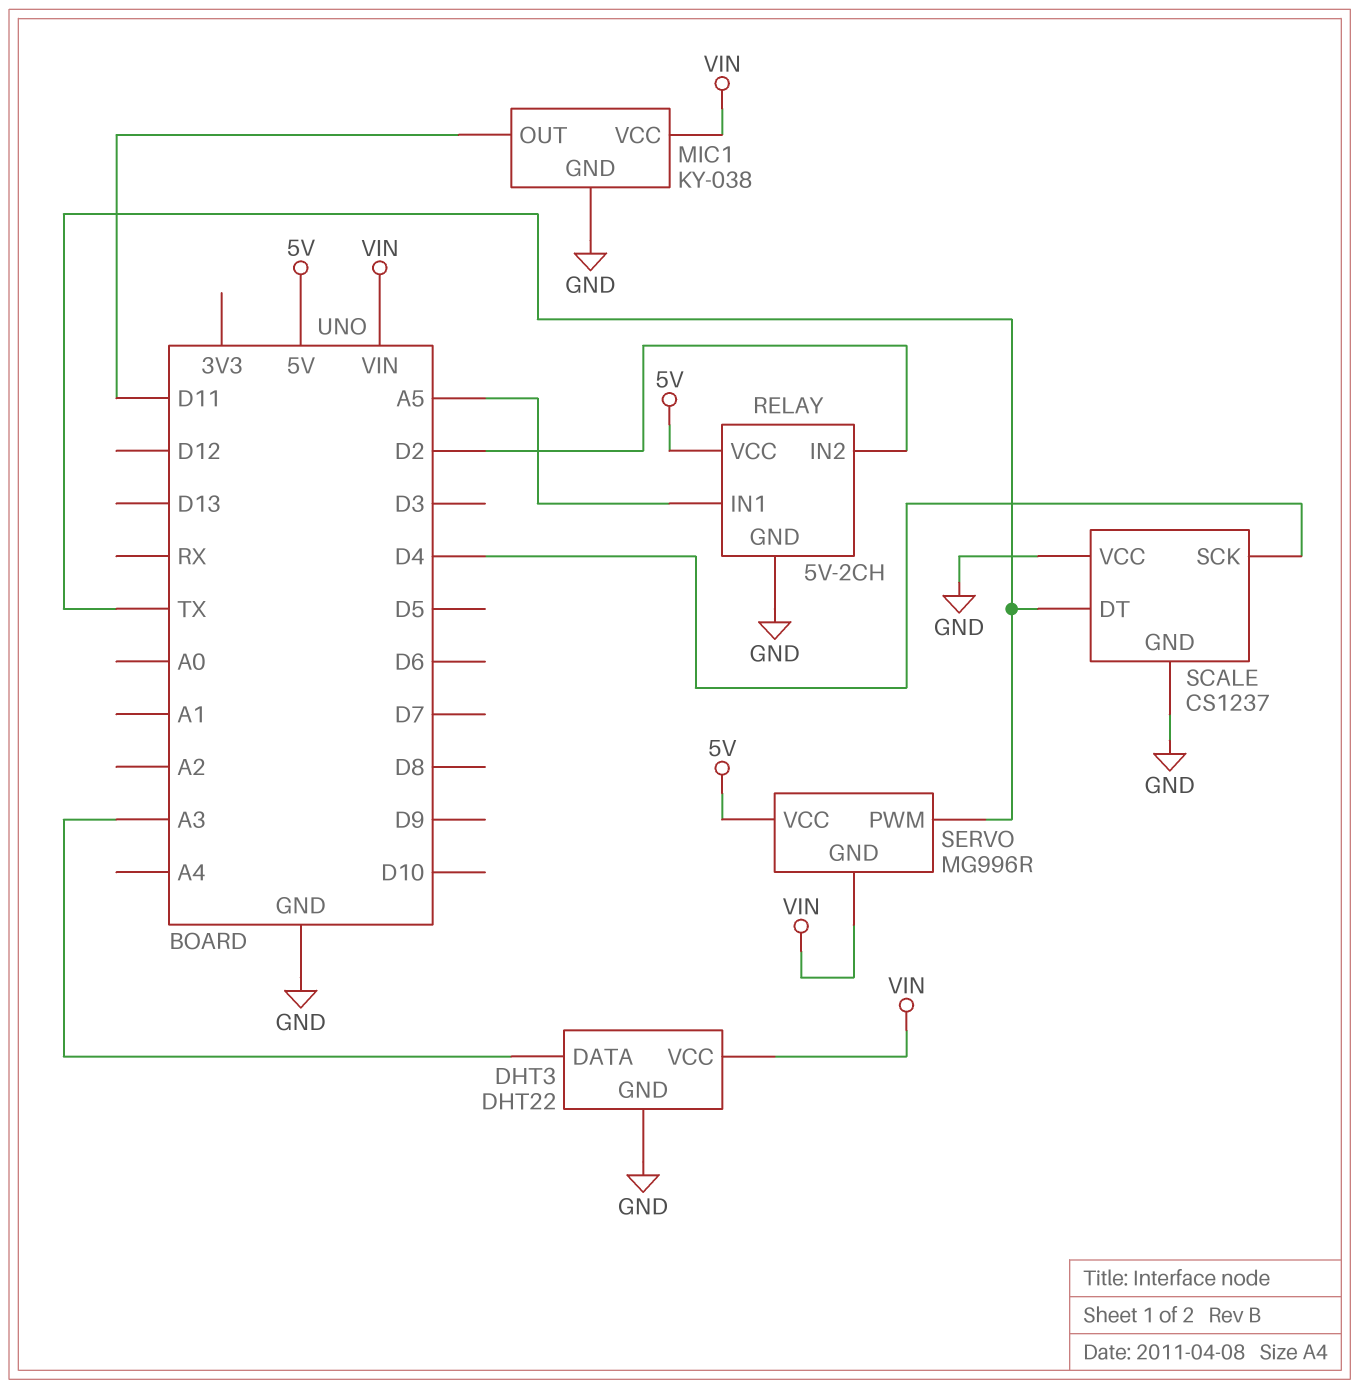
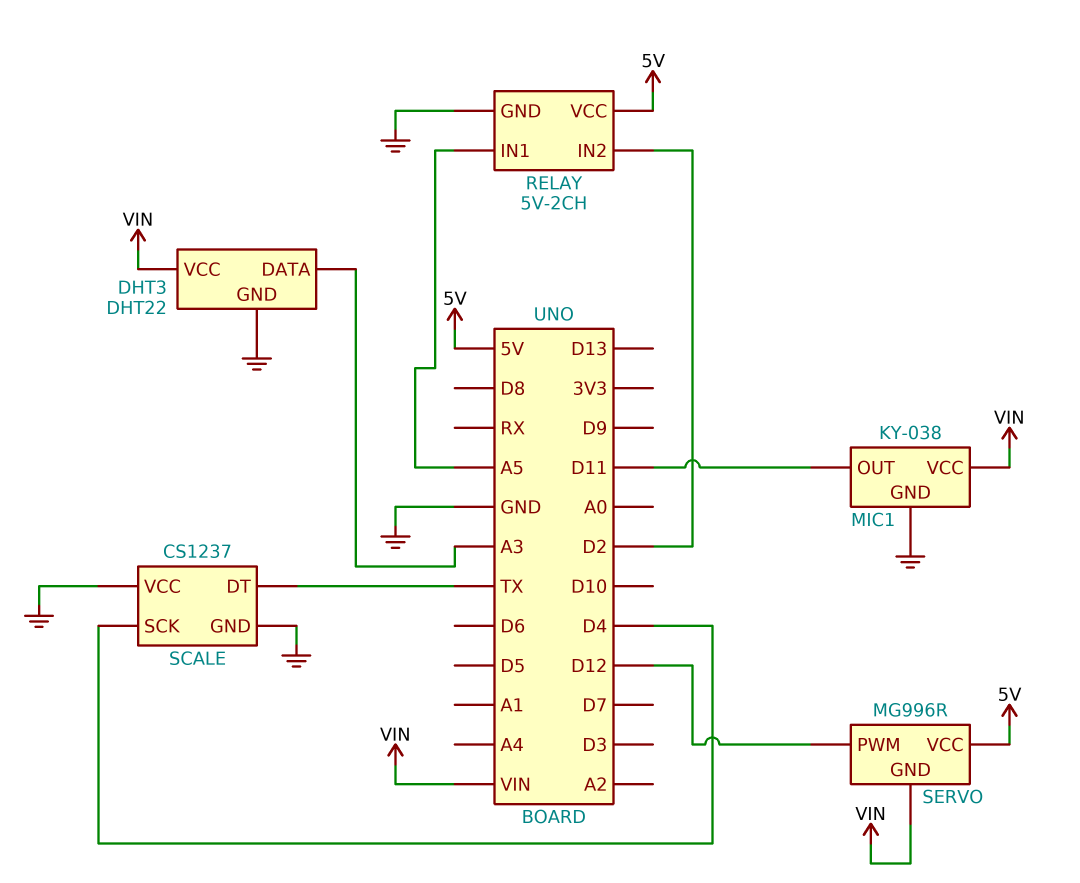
SERVO pin PWM: TX -> D12

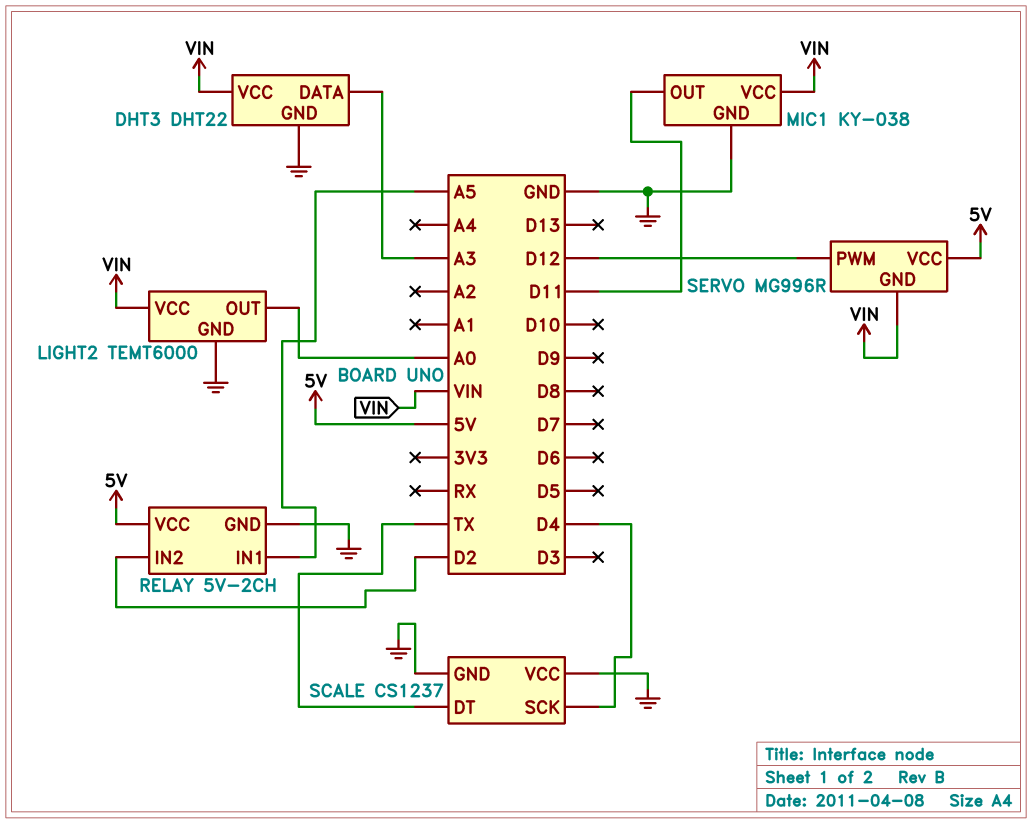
LIGHT2: none -> TEMT6000
LIGHT2 pin GND: none -> GND
LIGHT2 pin OUT: none -> A0
LIGHT2 pin VCC: none -> VIN

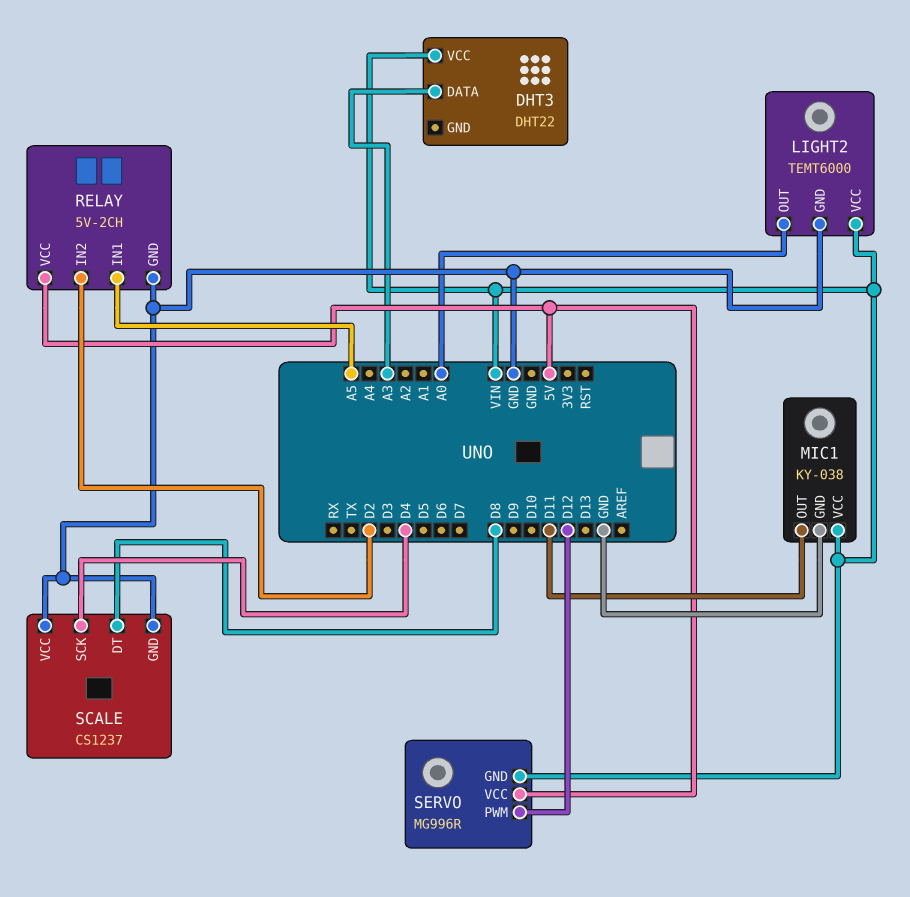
DHT3 pin GND: GND -> none
SCALE pin DT: TX -> D8

